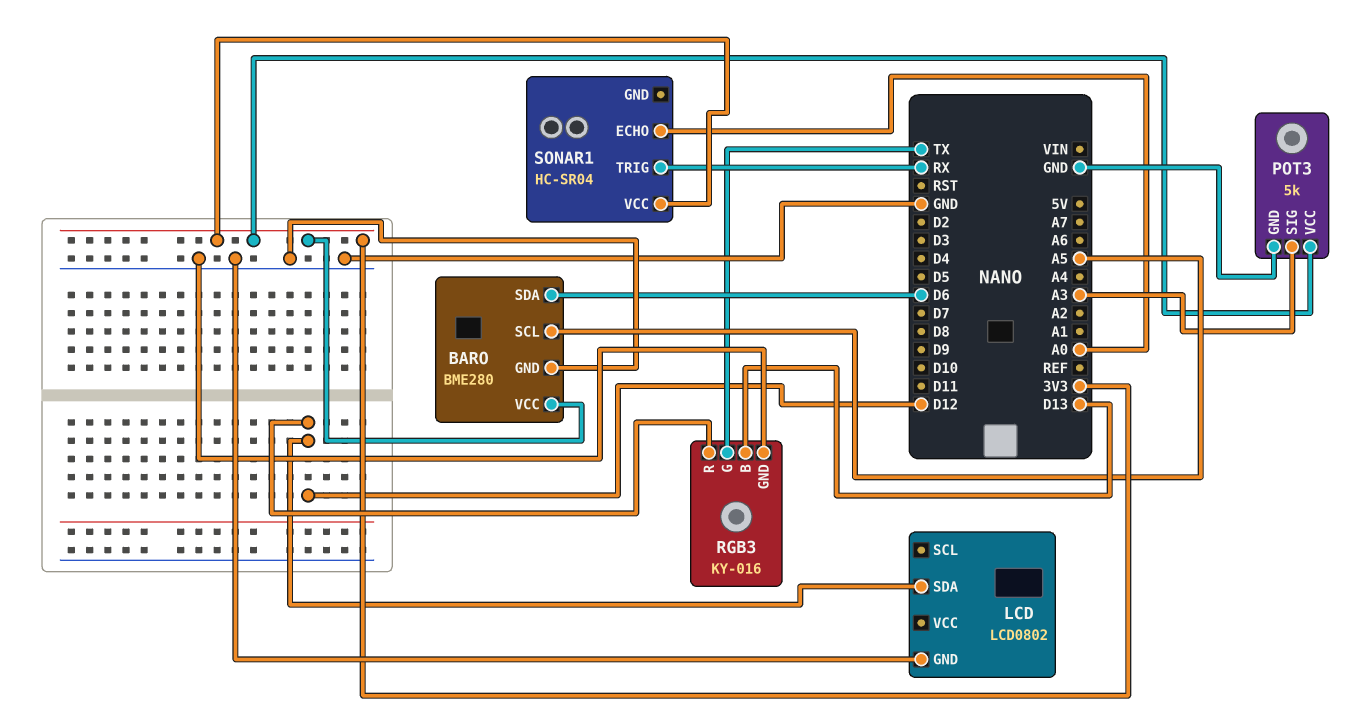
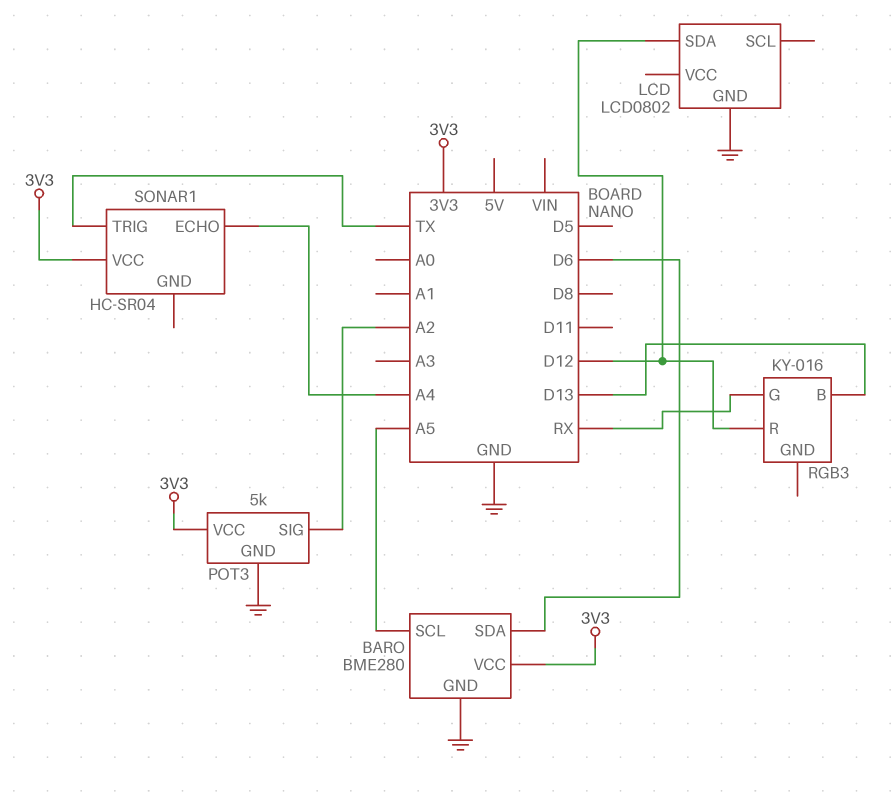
POT3 pin SIG: A3 -> A2
RGB3 pin G: TX -> RX
RGB3 pin GND: GND -> none
SONAR1 pin ECHO: A0 -> A4
SONAR1 pin TRIG: RX -> TX

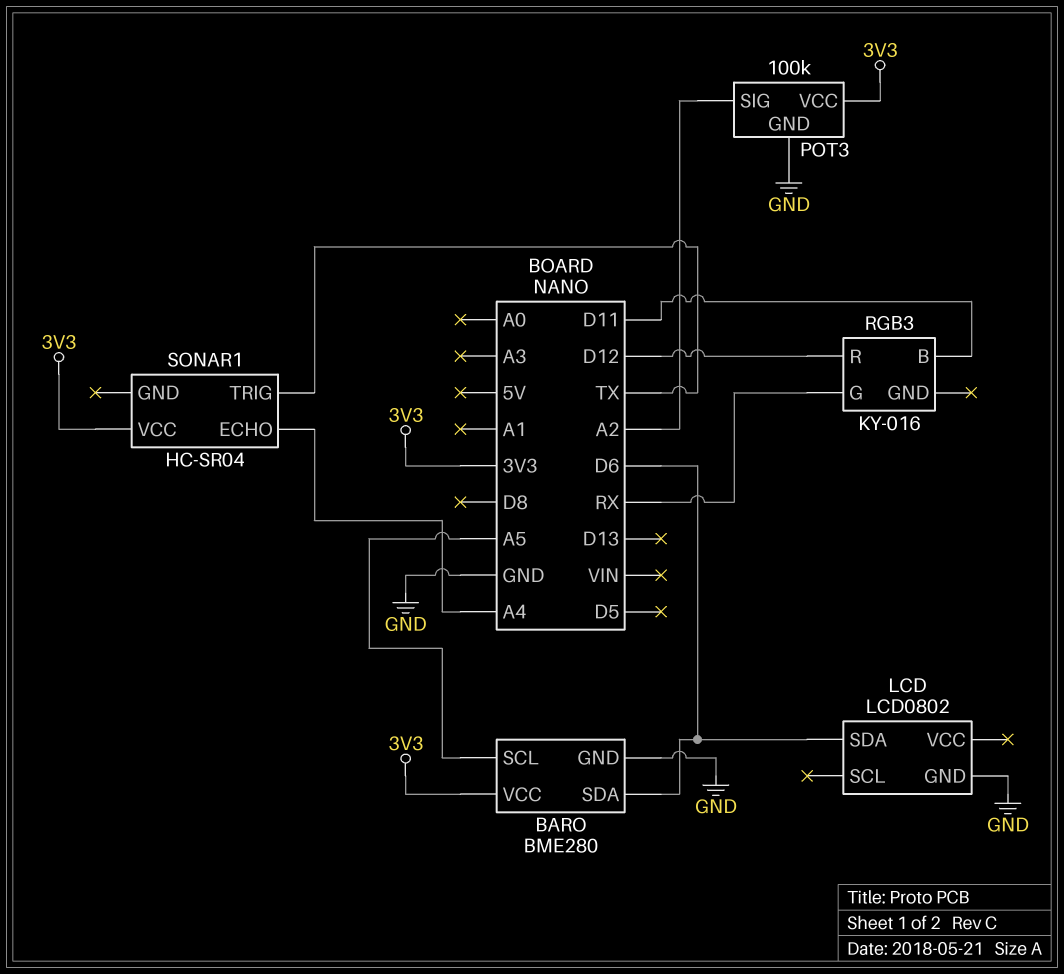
LCD pin SDA: D12 -> D6
POT3: 5k -> 100k
RGB3 pin B: D13 -> D11

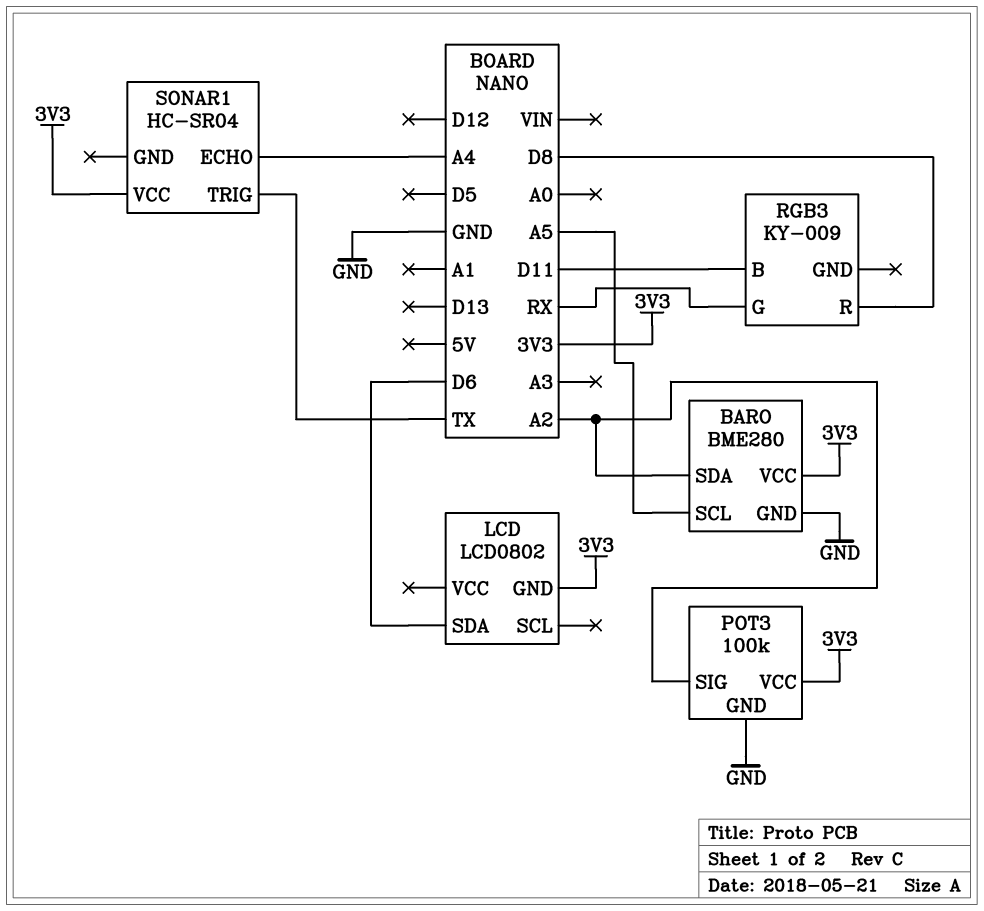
BARO pin SDA: D6 -> A2
LCD pin GND: GND -> 3V3
RGB3: KY-016 -> KY-009
RGB3 pin R: D12 -> D8

